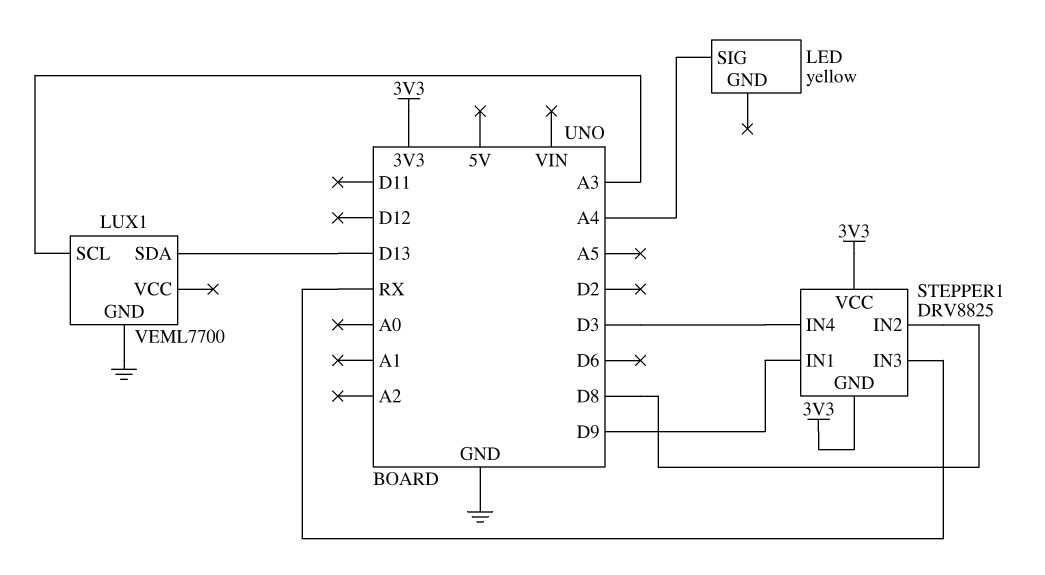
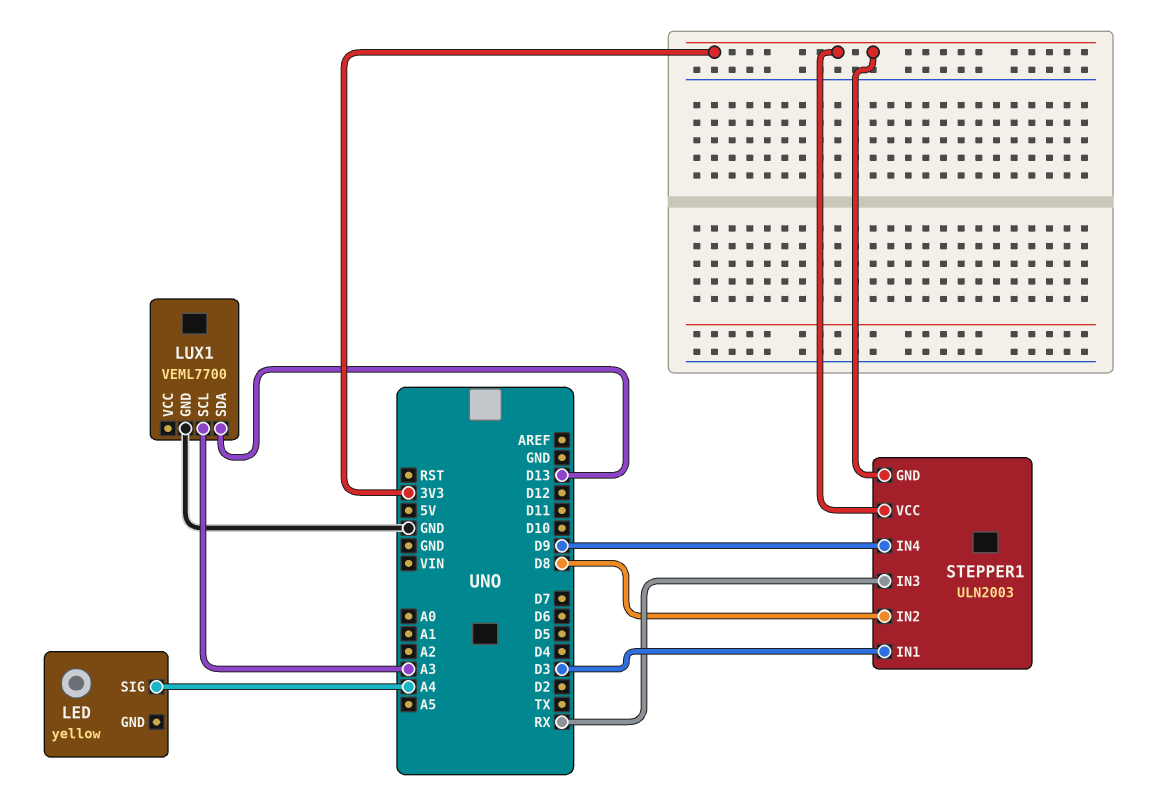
STEPPER1: DRV8825 -> ULN2003
STEPPER1 pin IN1: D9 -> D3
STEPPER1 pin IN4: D3 -> D9

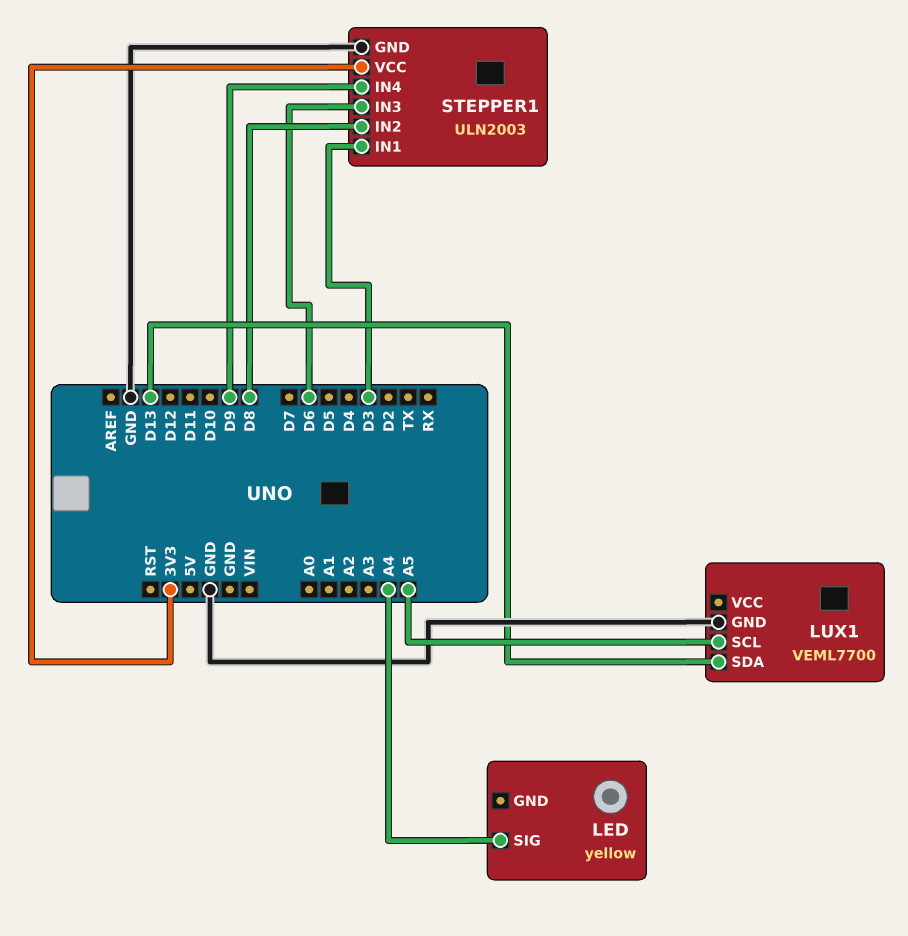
LUX1 pin SCL: A3 -> A5
STEPPER1 pin GND: 3V3 -> GND
STEPPER1 pin IN3: RX -> D6

